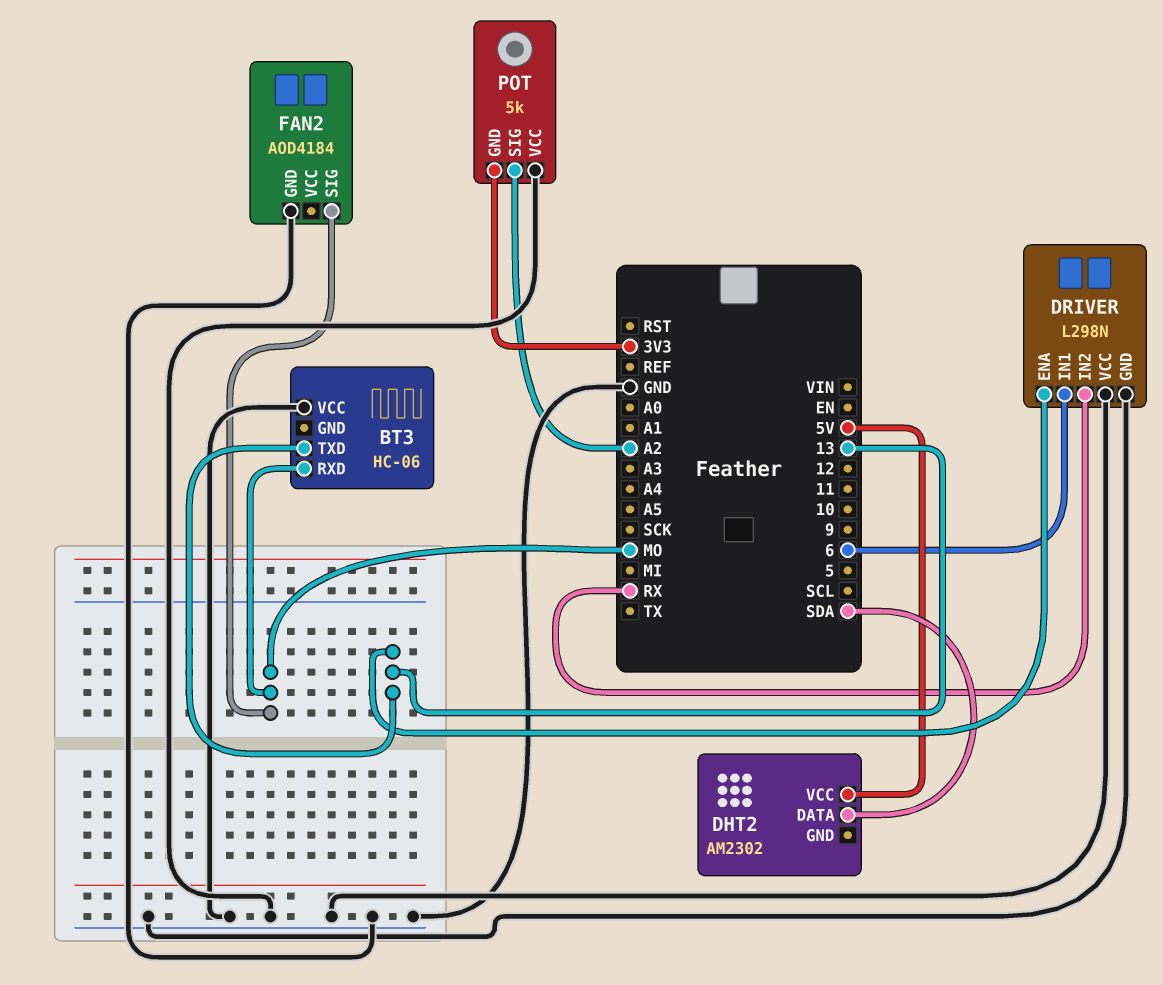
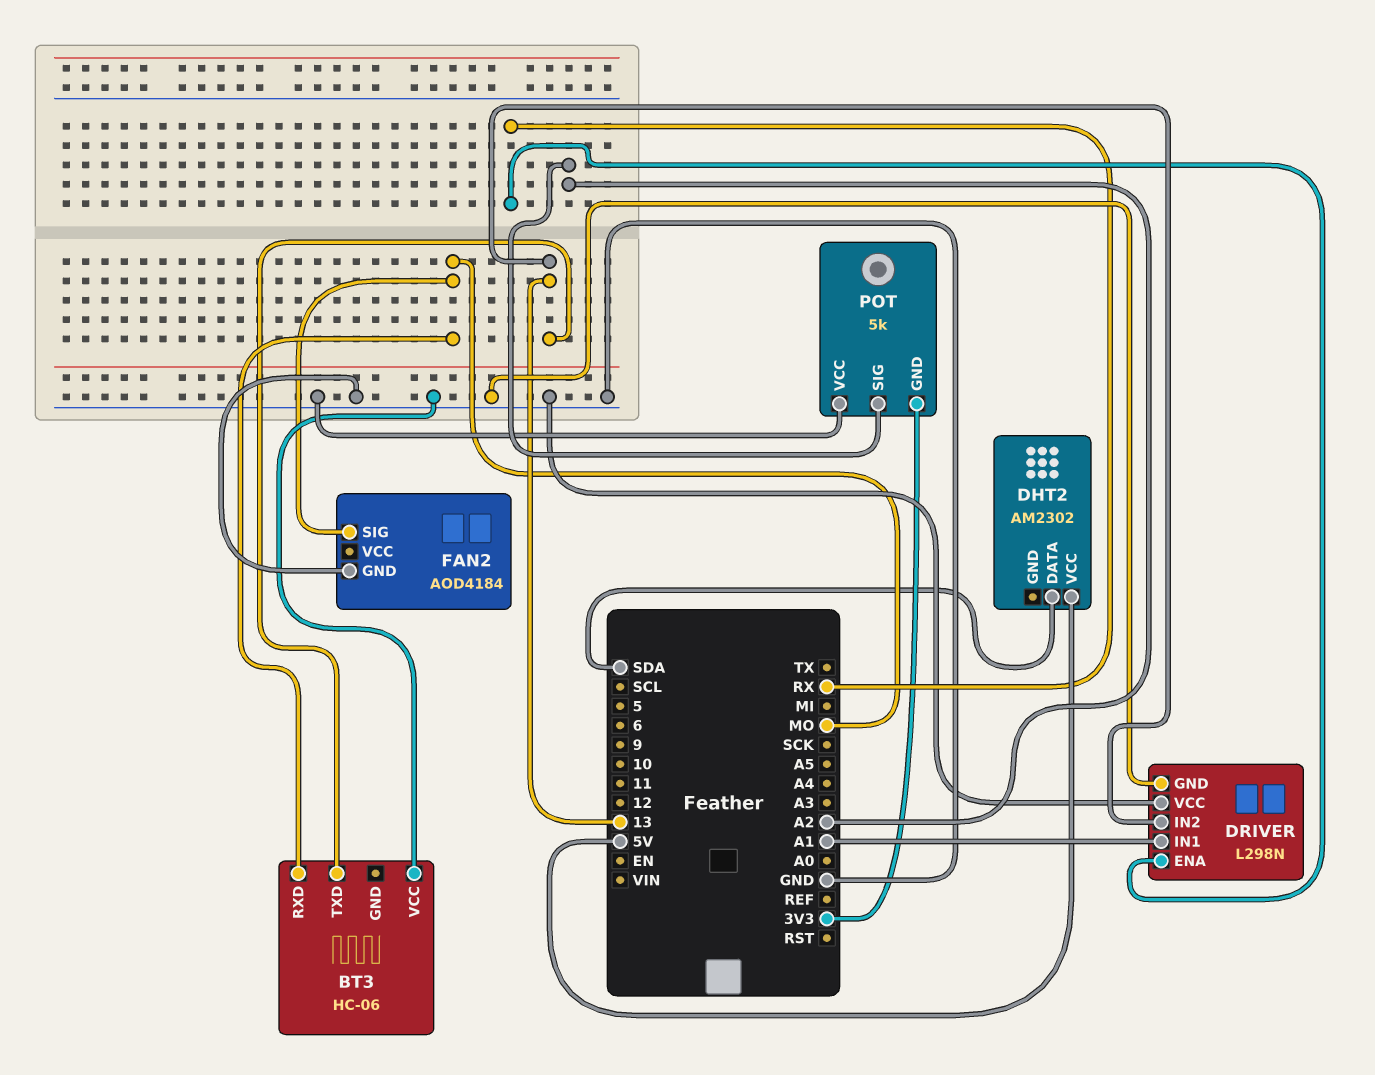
DRIVER pin ENA: 13 -> RX
DRIVER pin IN1: 6 -> A1
DRIVER pin IN2: RX -> 13

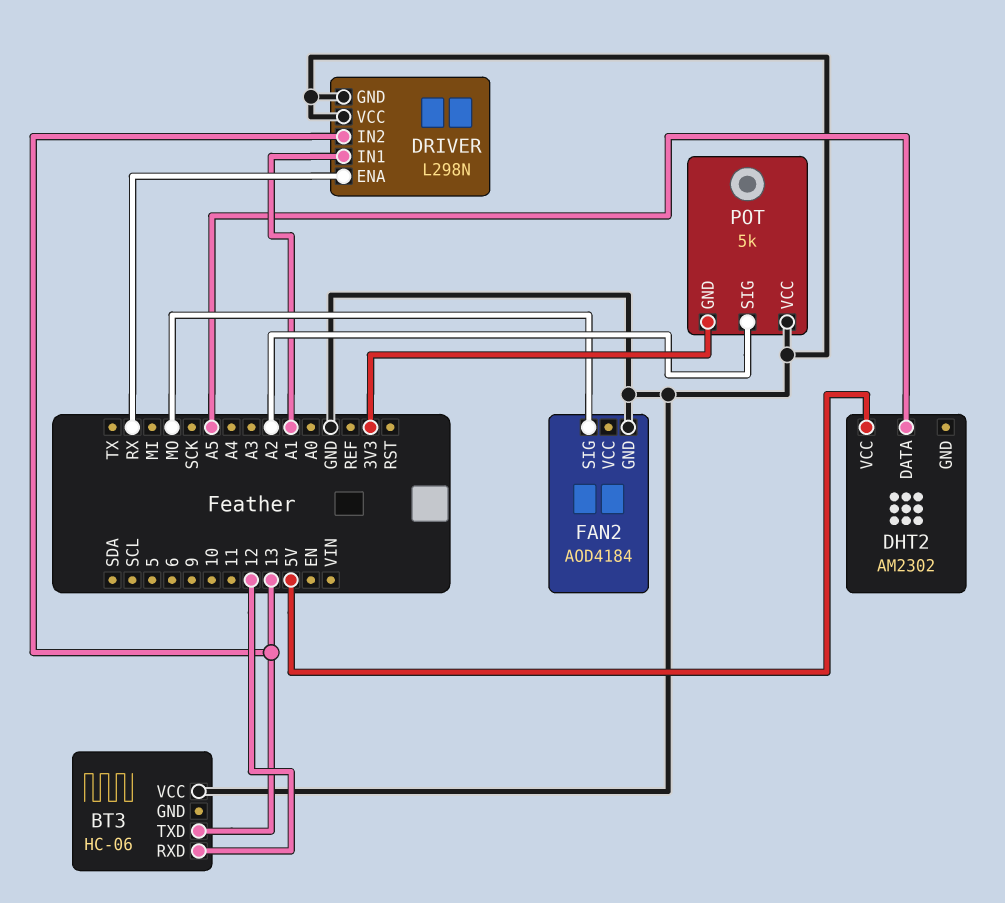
BT3 pin RXD: MO -> 12
DHT2 pin DATA: SDA -> A5

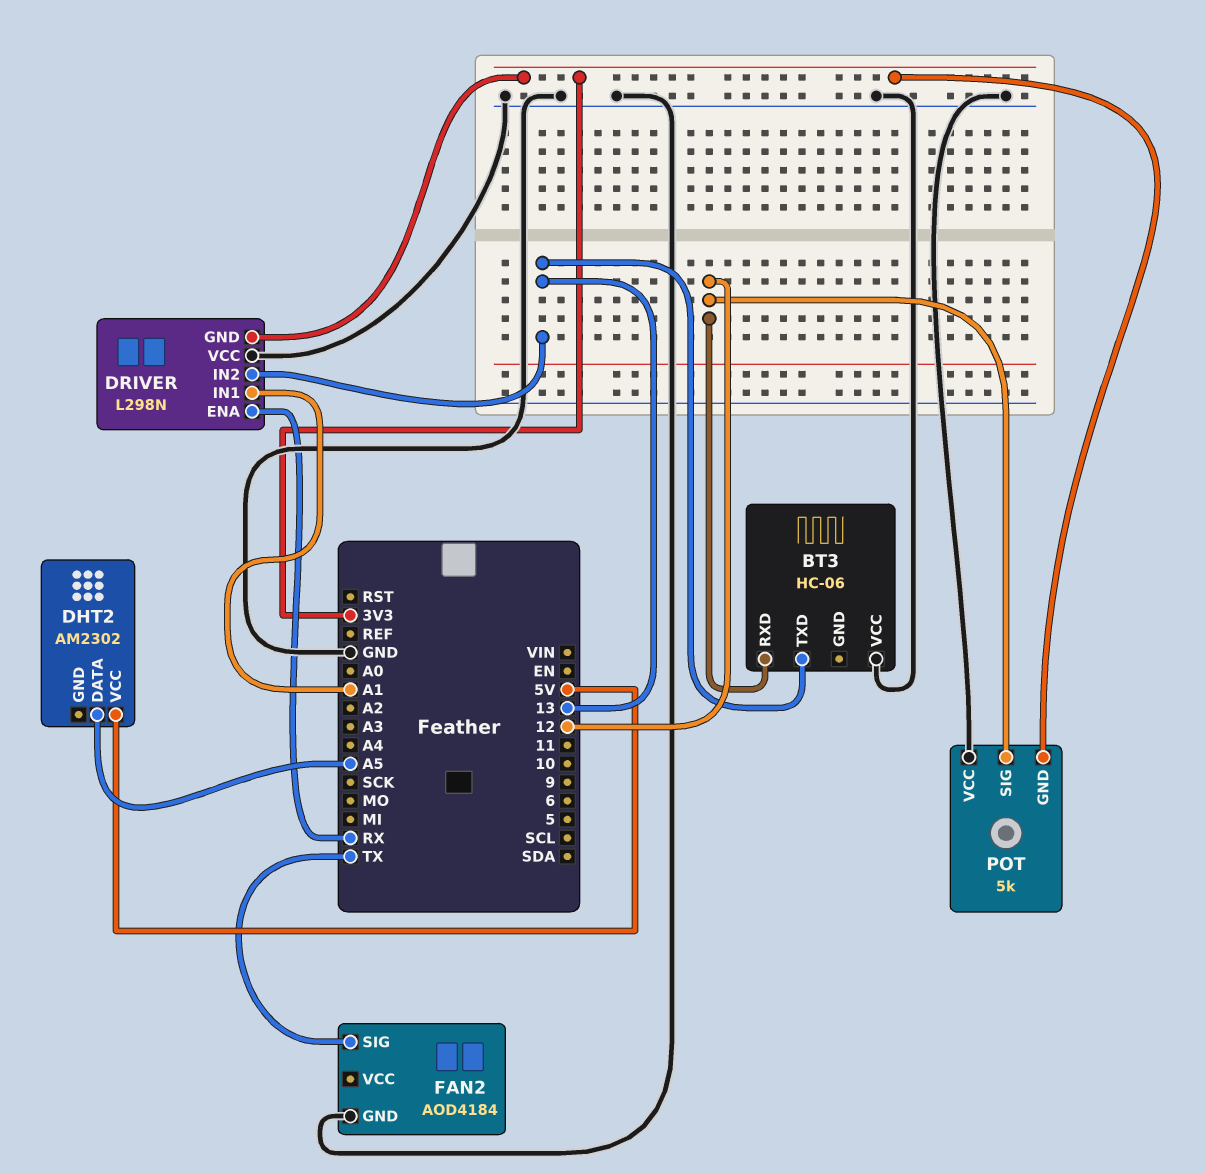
DRIVER pin GND: GND -> 3V3
FAN2 pin SIG: MO -> TX
POT pin SIG: A2 -> 12

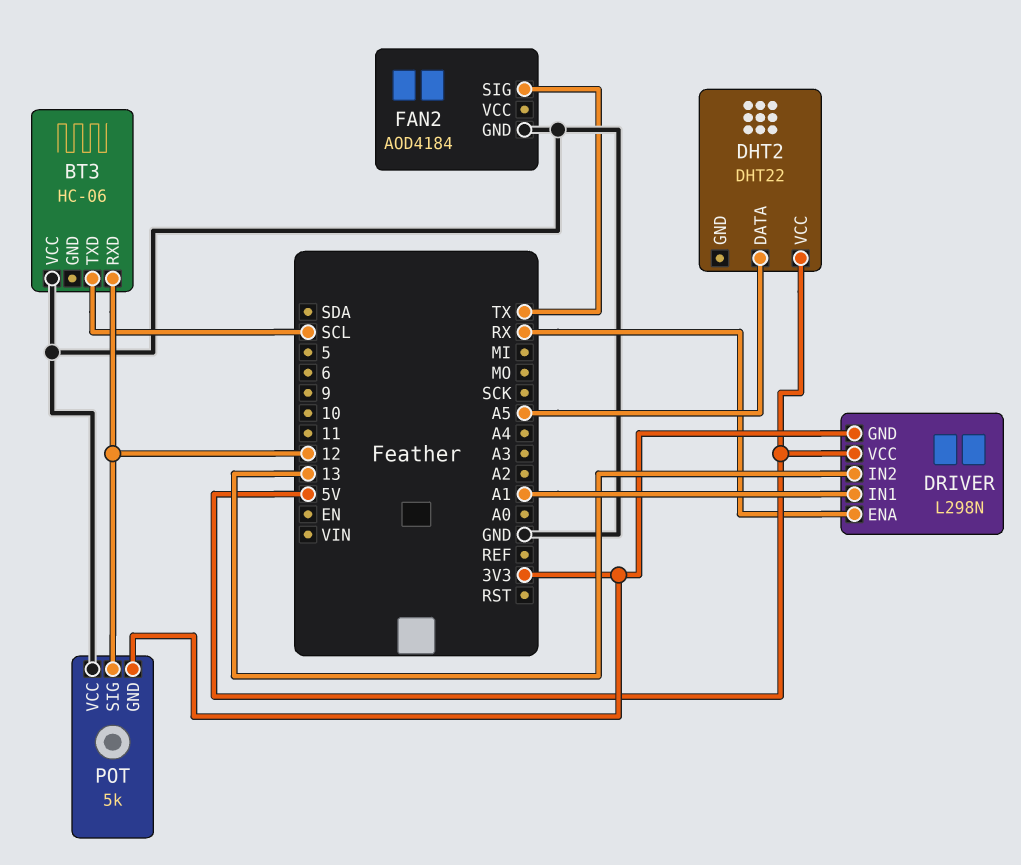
BT3 pin TXD: 13 -> SCL
DHT2: AM2302 -> DHT22
DRIVER pin VCC: GND -> 5V

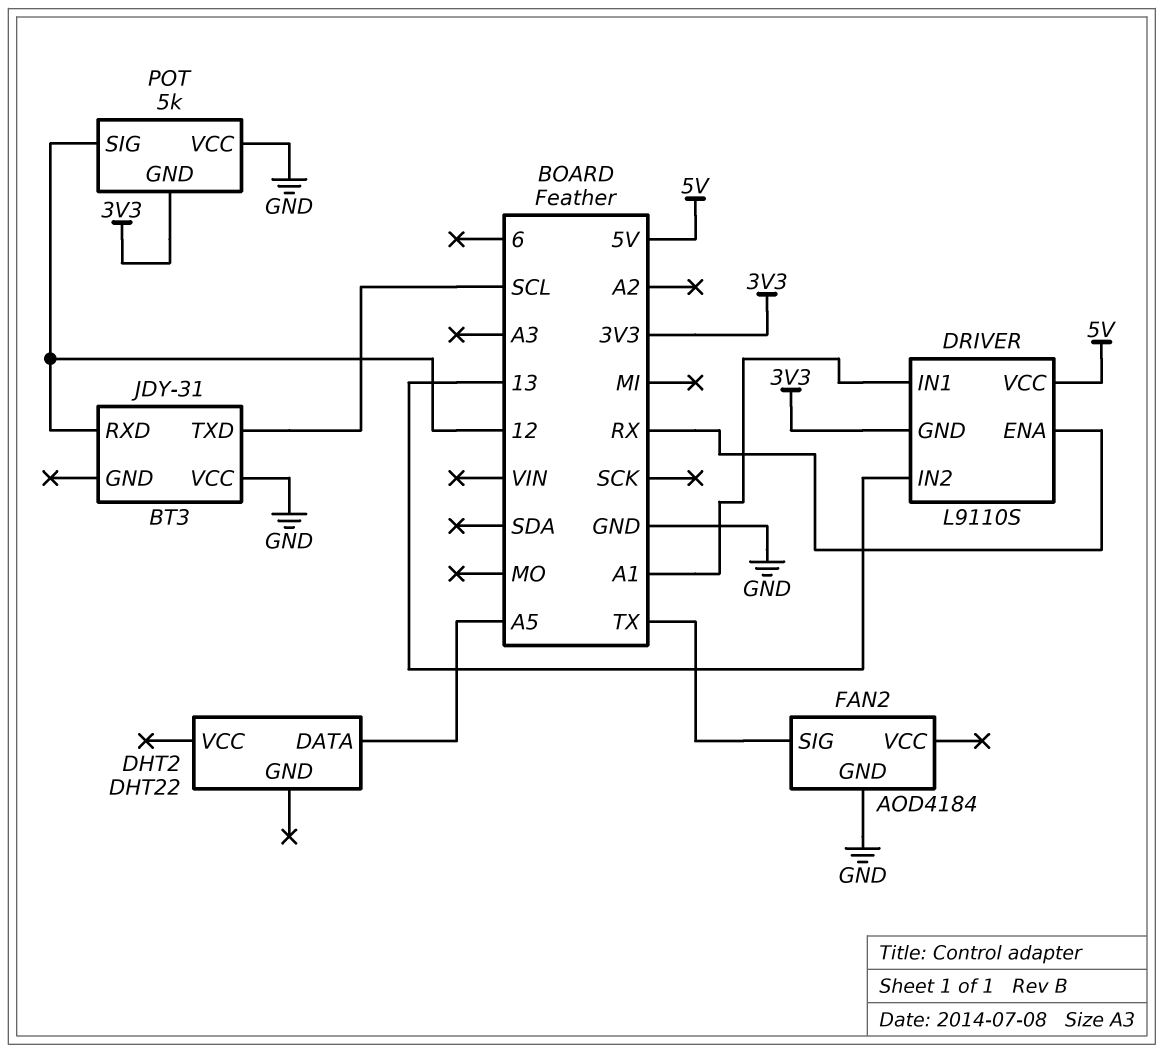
BT3: HC-06 -> JDY-31
DHT2 pin VCC: 5V -> none
DRIVER: L298N -> L9110S

